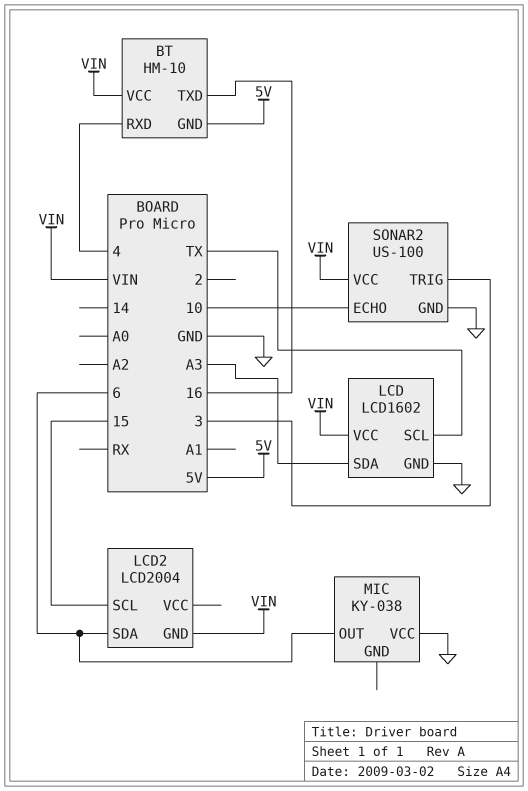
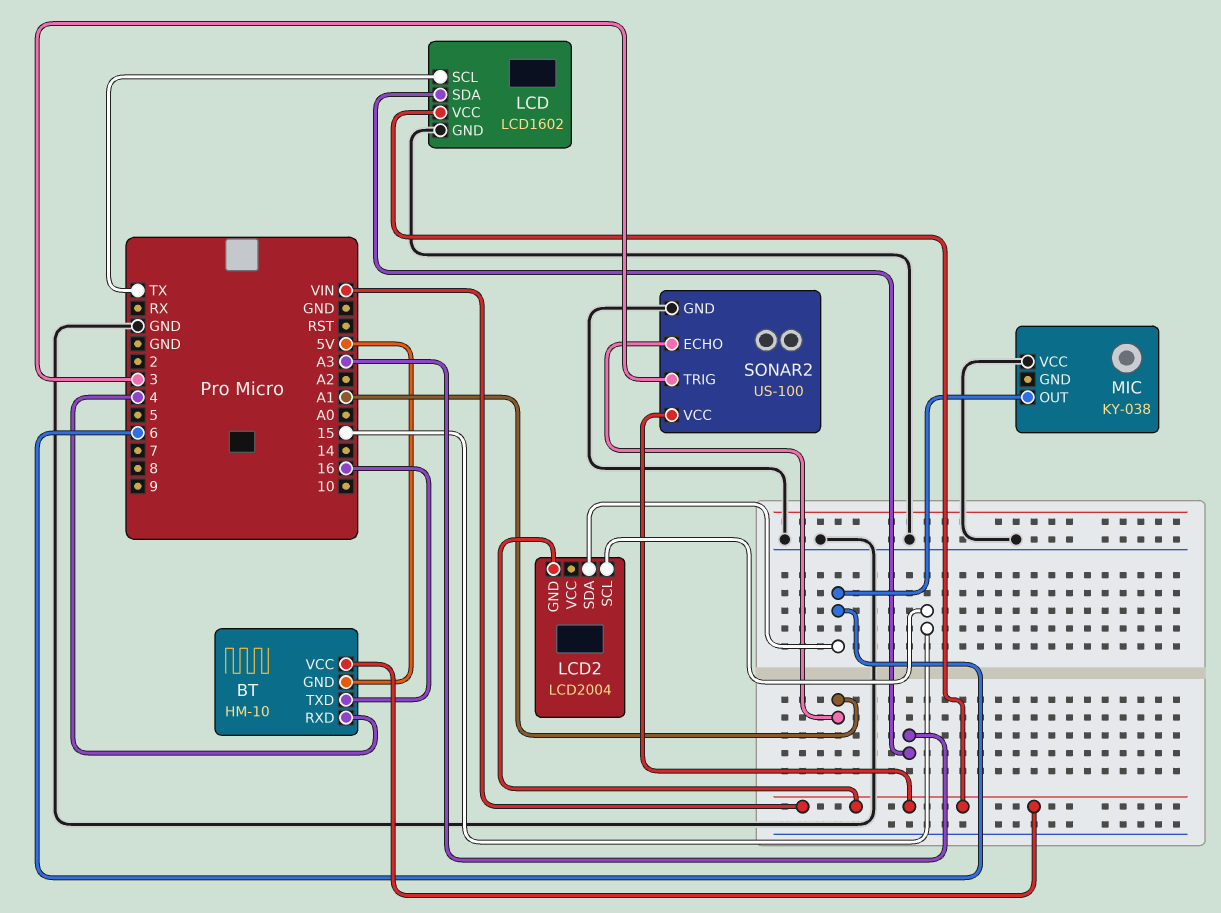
SONAR2 pin ECHO: 10 -> A1

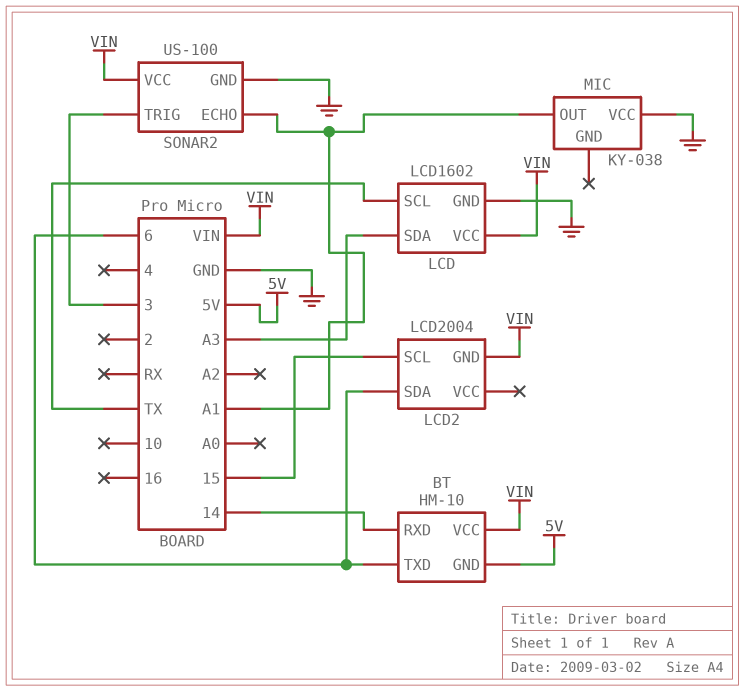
BT pin RXD: 4 -> 14
BT pin TXD: 16 -> 6
MIC pin OUT: 6 -> A1

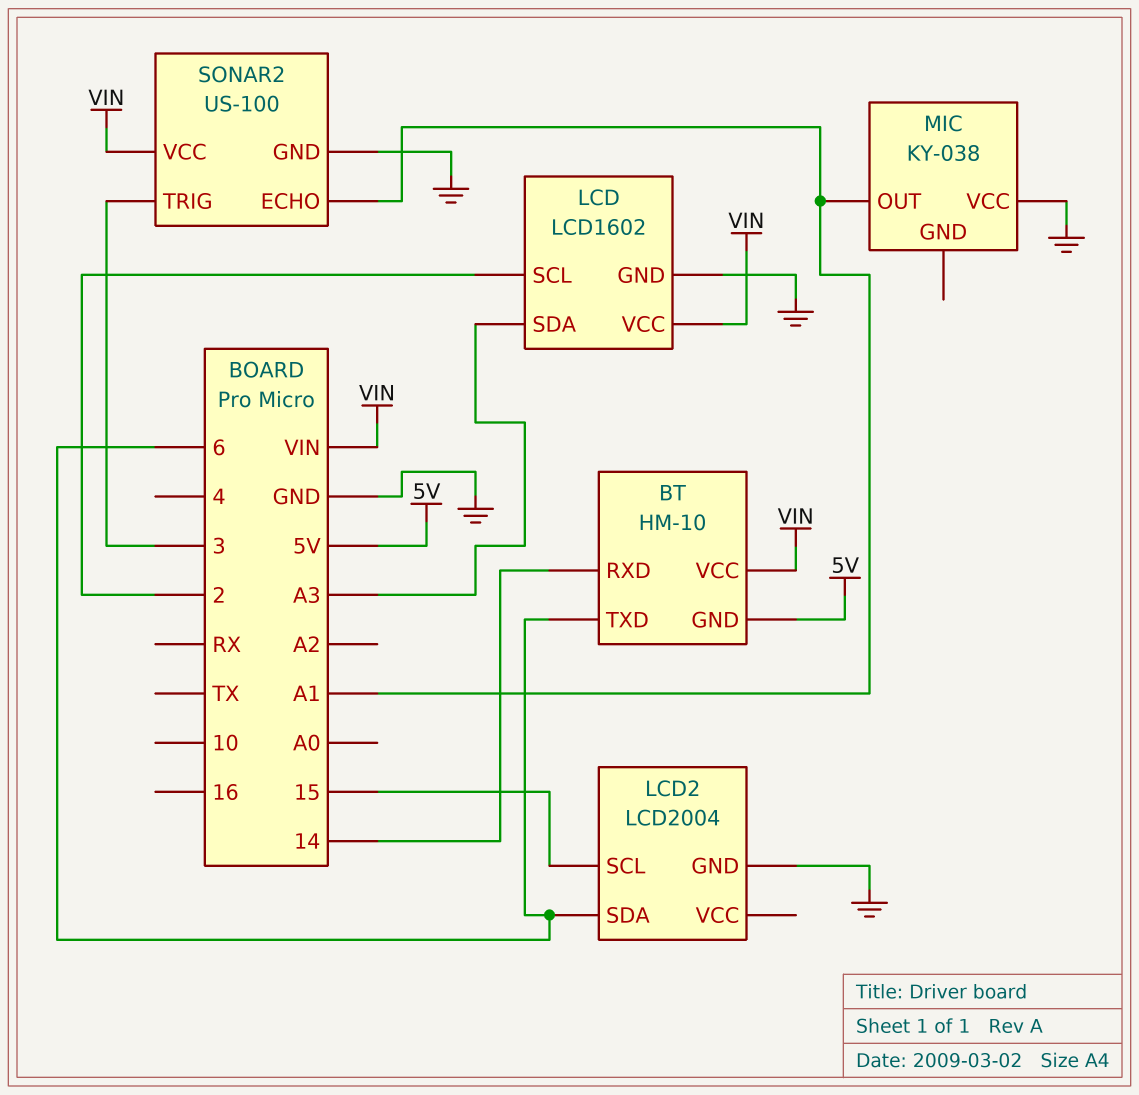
LCD pin SCL: TX -> 2
LCD2 pin GND: VIN -> GND

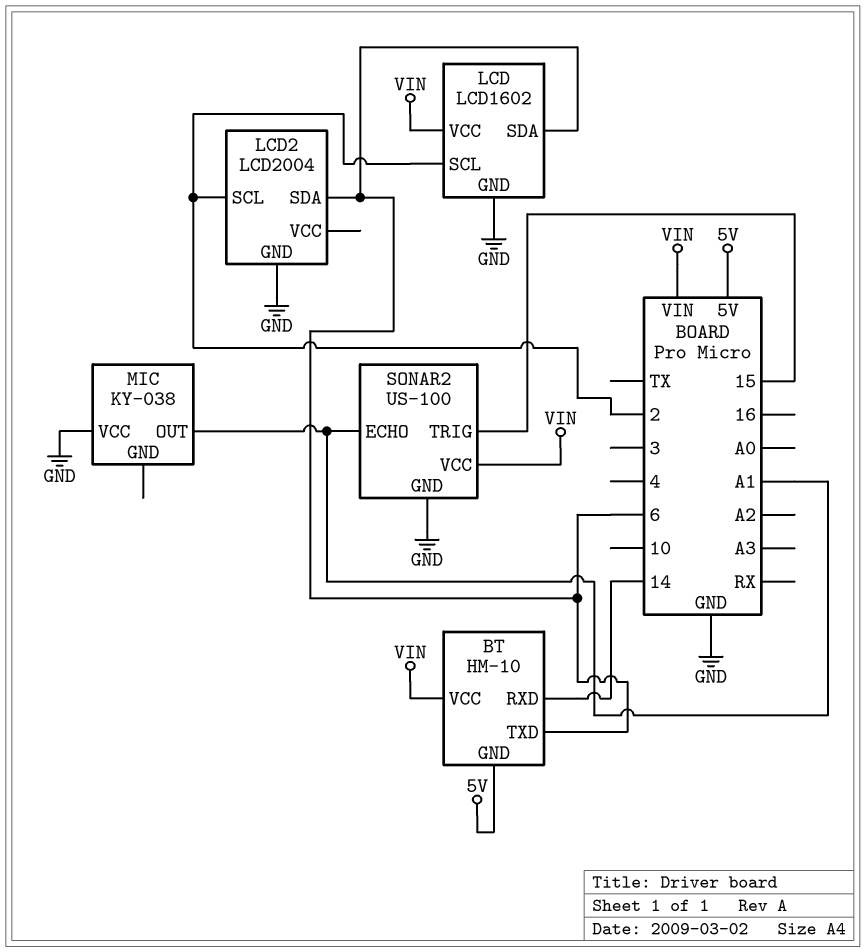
LCD pin SDA: A3 -> 6
LCD2 pin SCL: 15 -> 2
SONAR2 pin TRIG: 3 -> 15

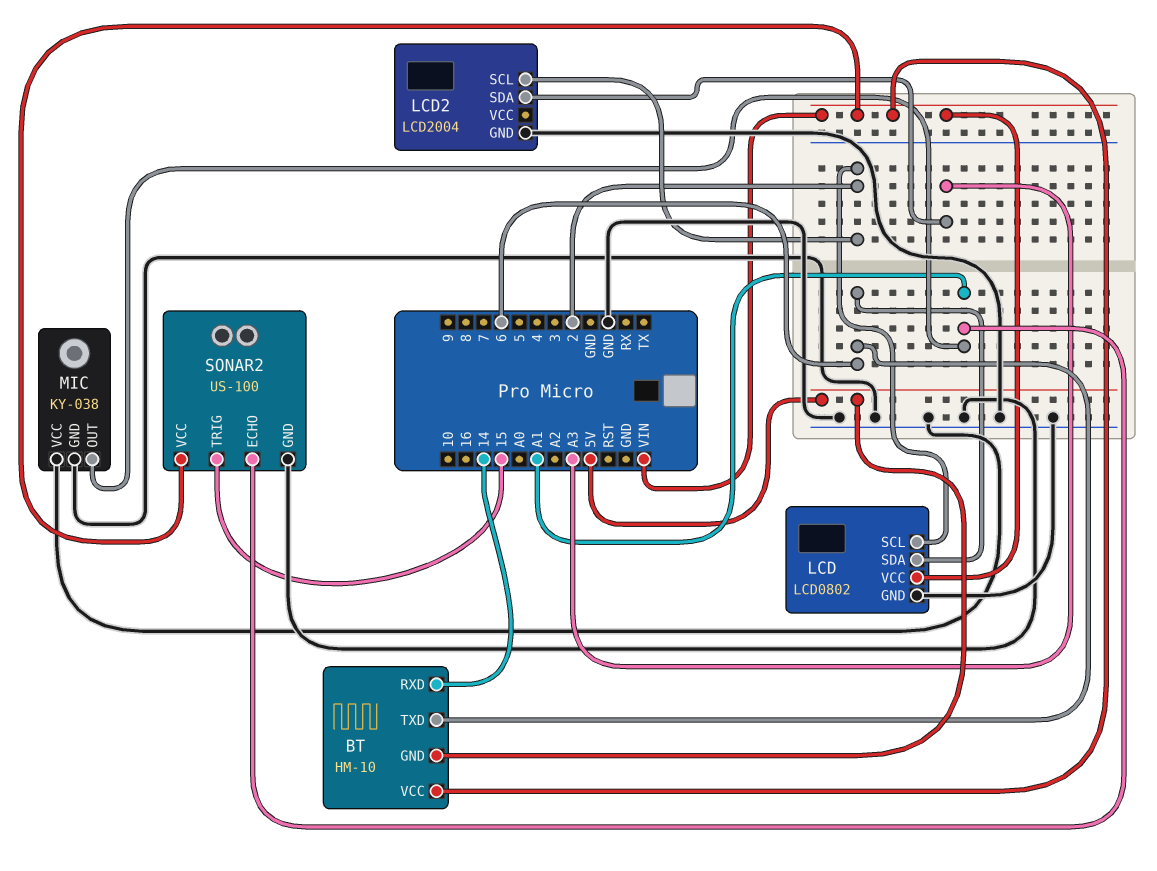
LCD: LCD1602 -> LCD0802
LCD2 pin SDA: 6 -> A3
MIC pin GND: none -> GND

